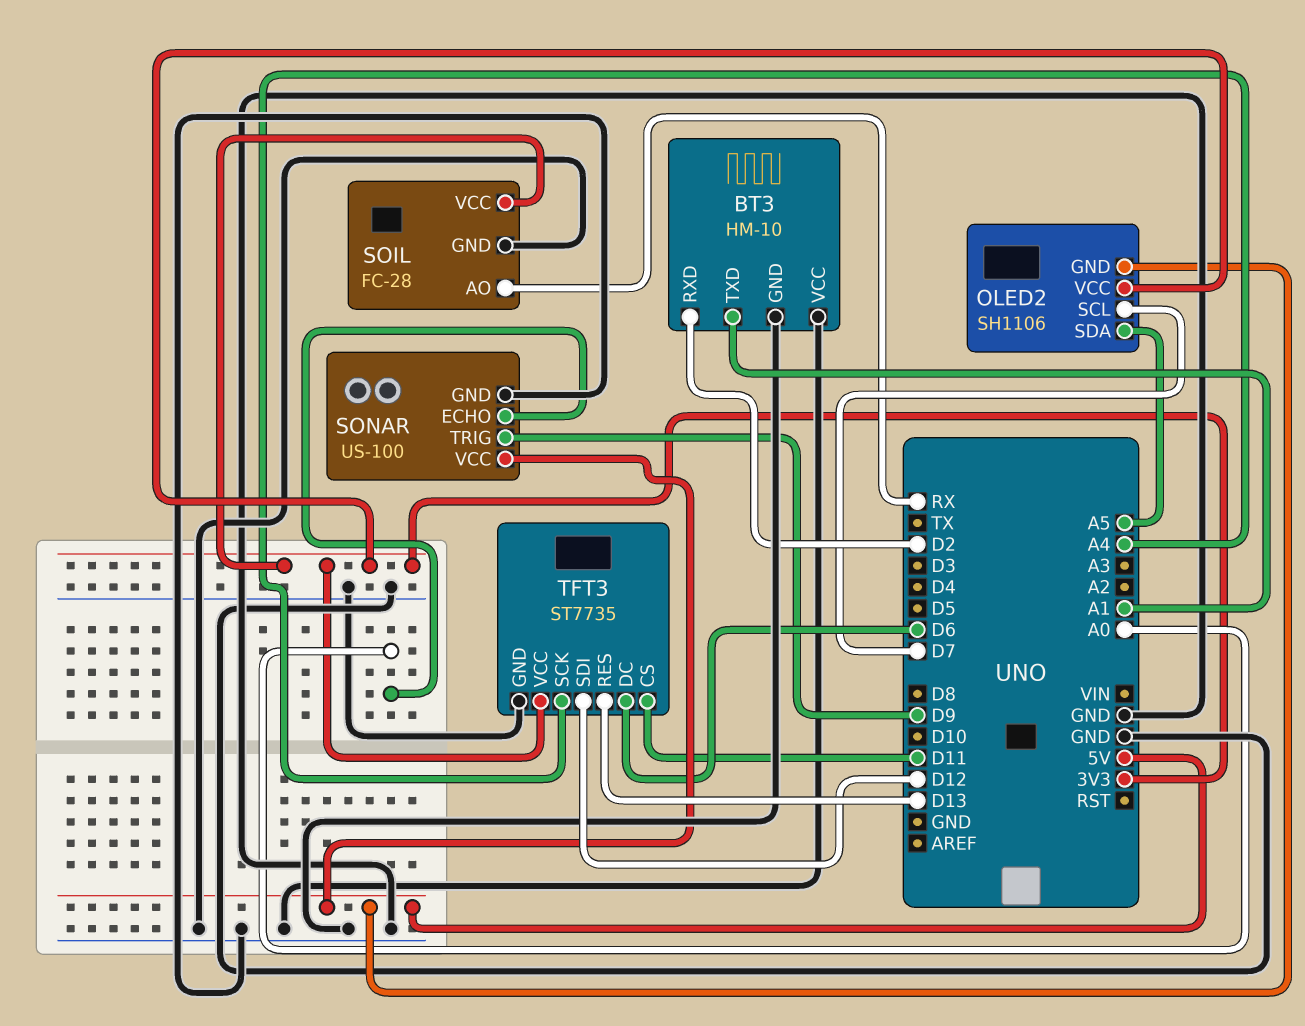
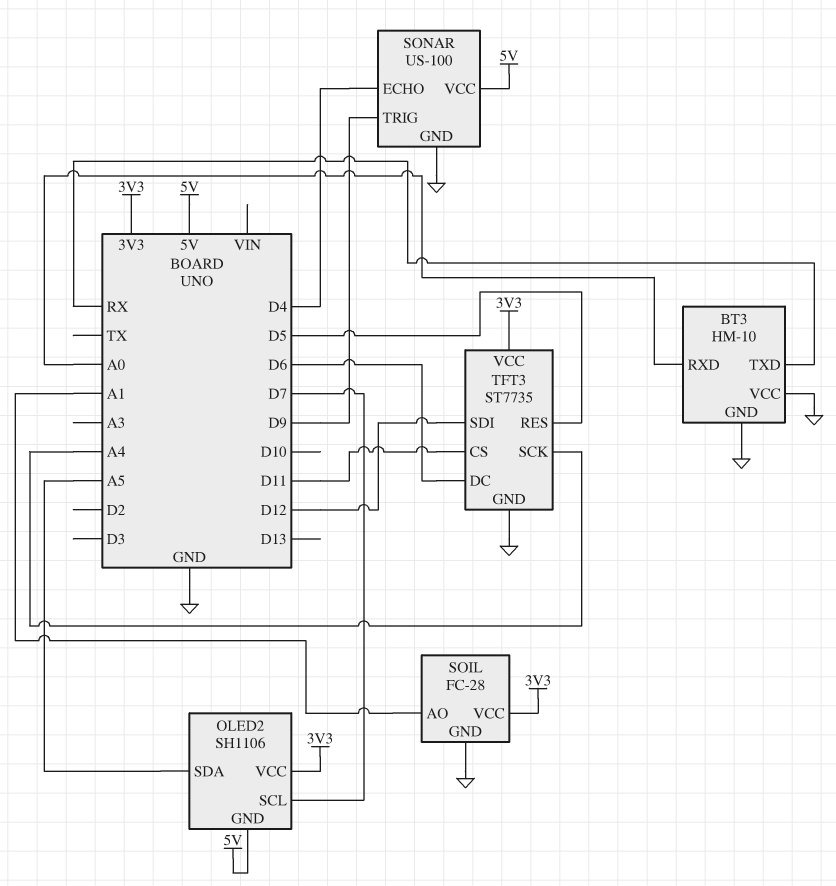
BT3 pin RXD: D2 -> A0
BT3 pin TXD: A1 -> RX
SOIL pin AO: RX -> A1
SONAR pin ECHO: A0 -> D4
TFT3 pin RES: D13 -> D5

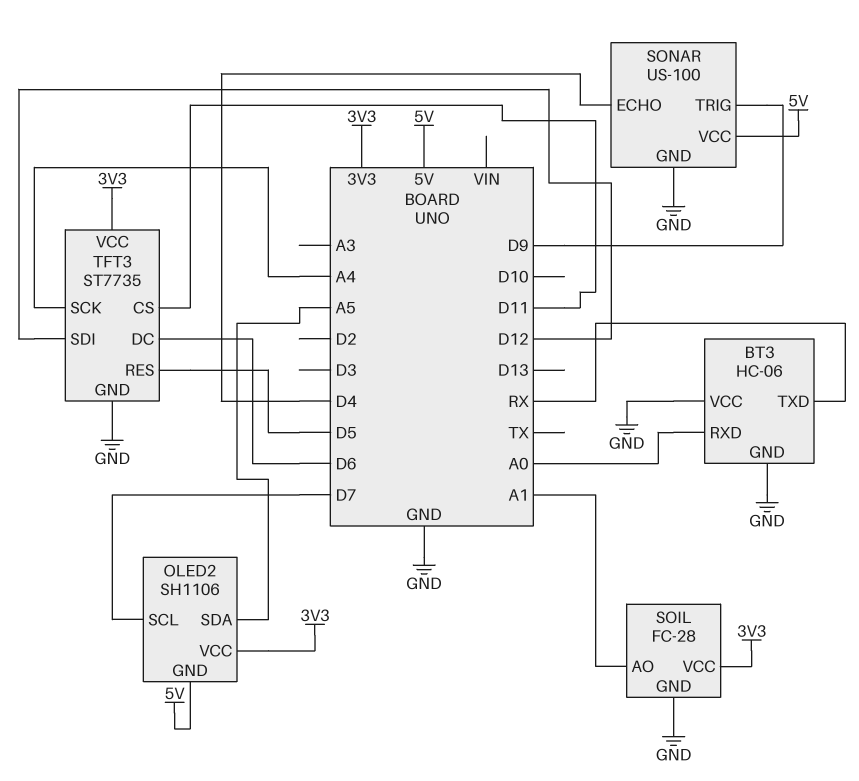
BT3: HM-10 -> HC-06

